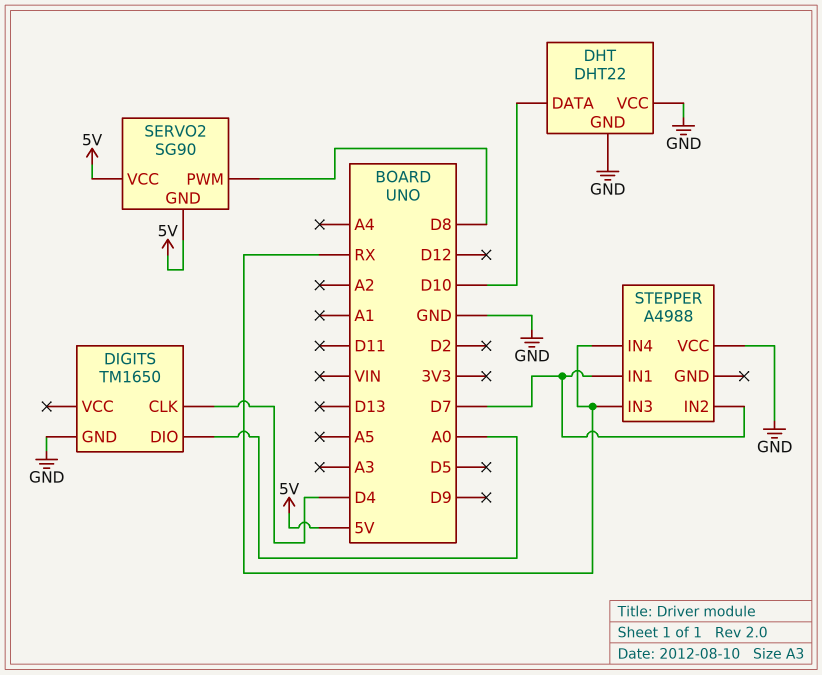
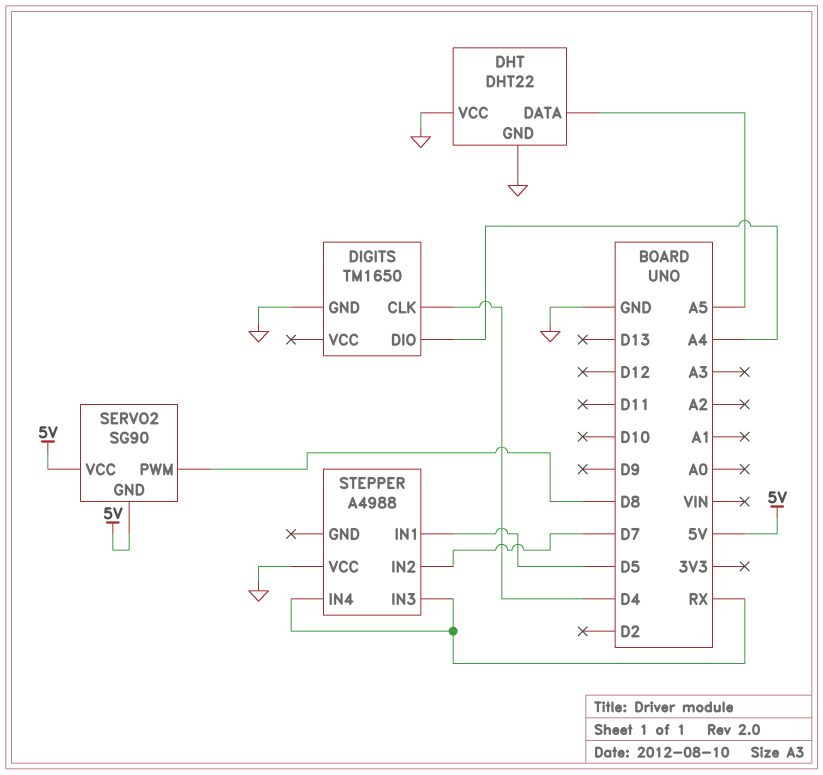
DHT pin DATA: D10 -> A5
DIGITS pin DIO: A0 -> A4
STEPPER pin IN1: D7 -> D5

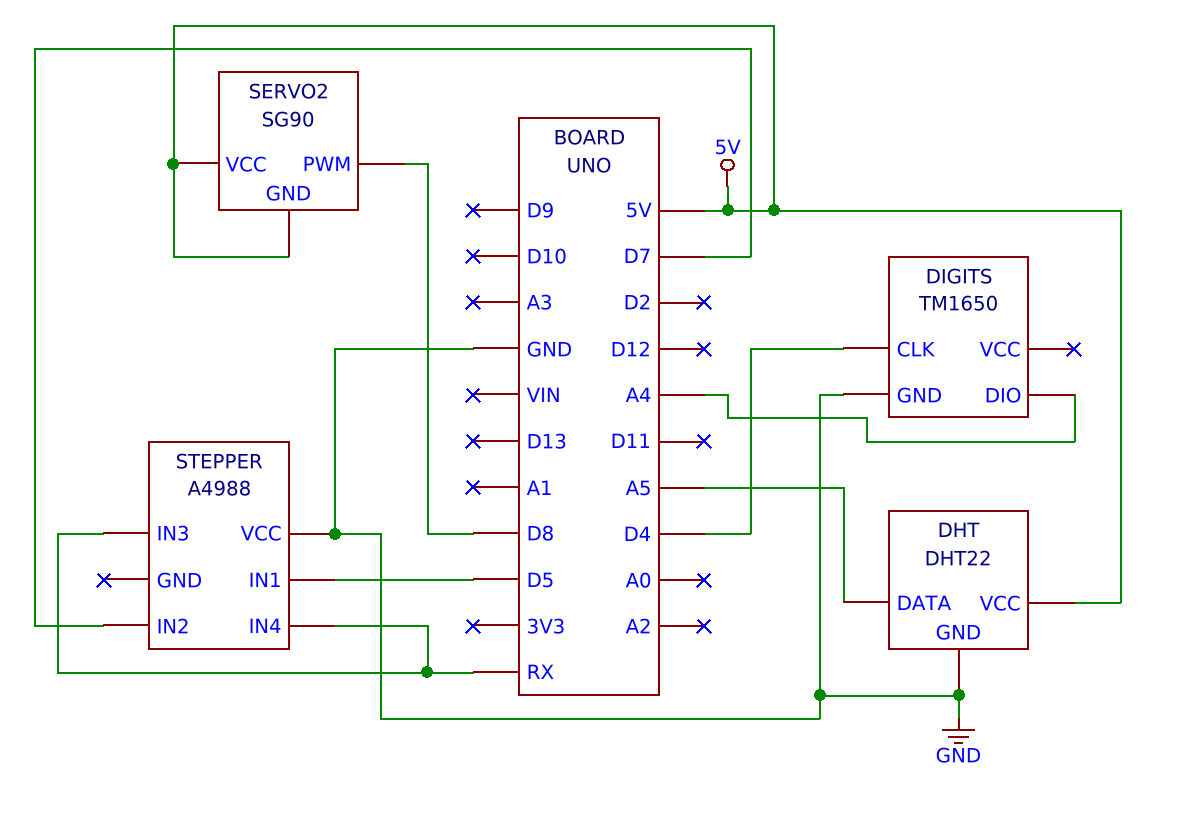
DHT pin VCC: GND -> 5V

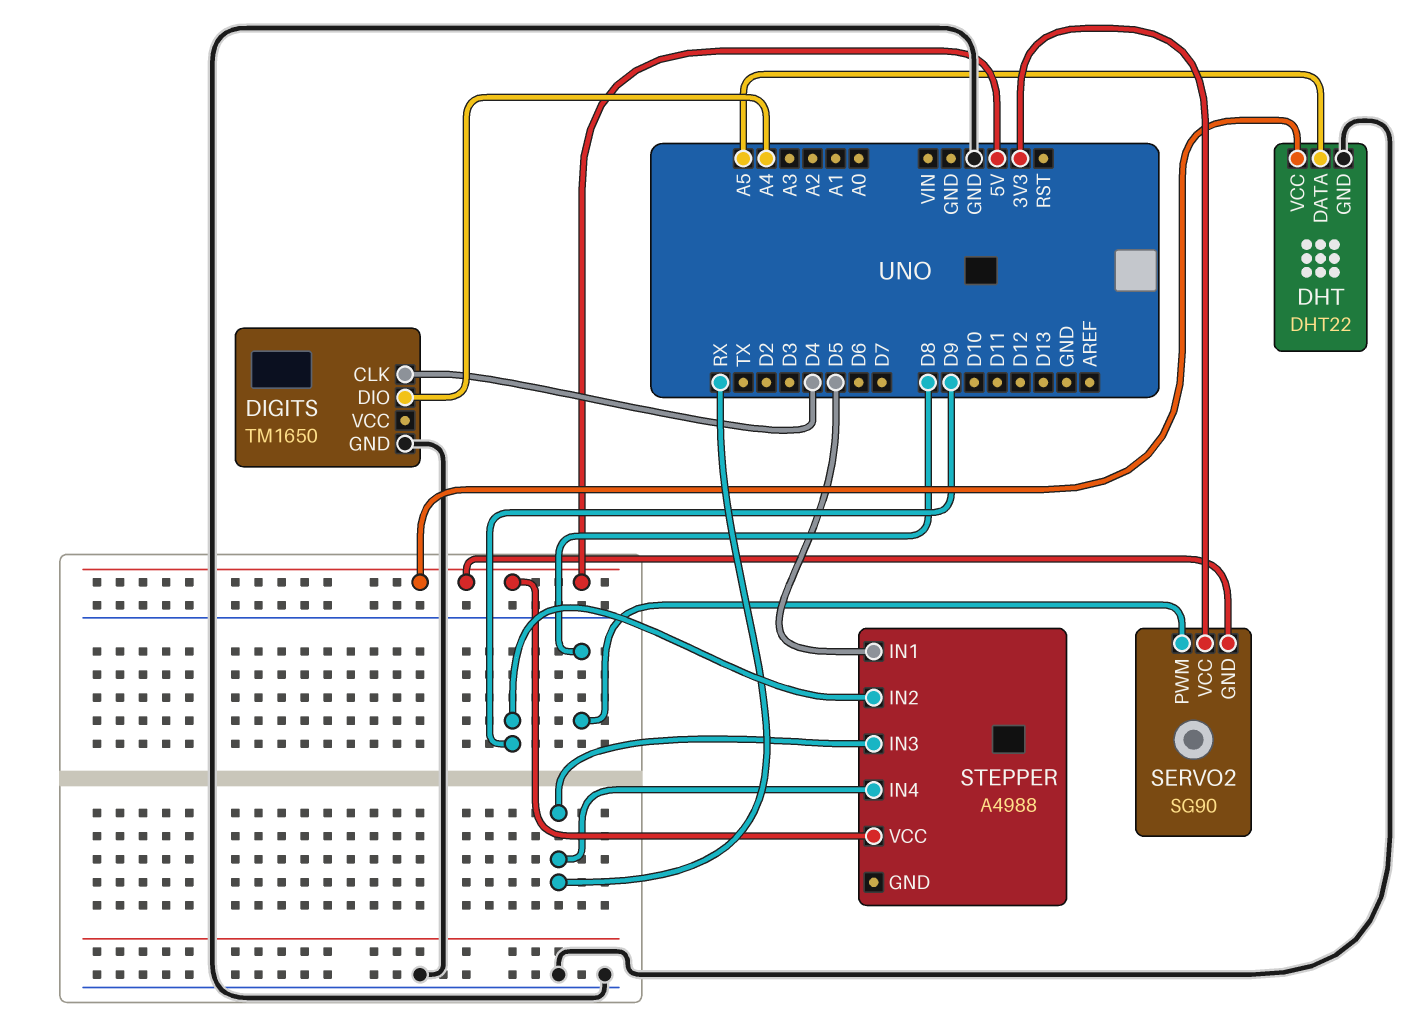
SERVO2 pin VCC: 5V -> 3V3
STEPPER pin IN2: D7 -> D9
STEPPER pin VCC: GND -> 5V

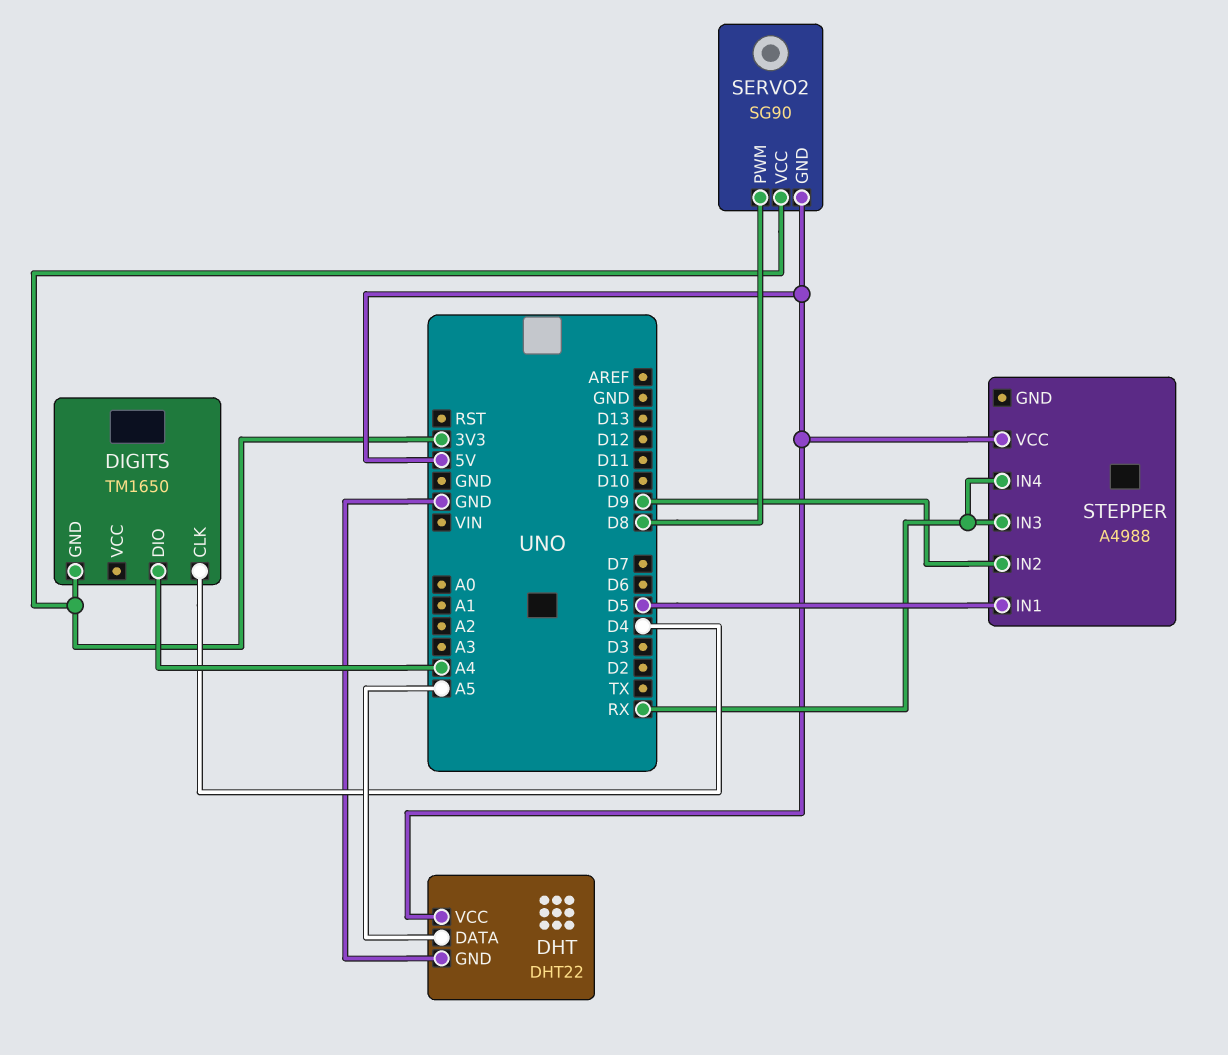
DIGITS pin GND: GND -> 3V3

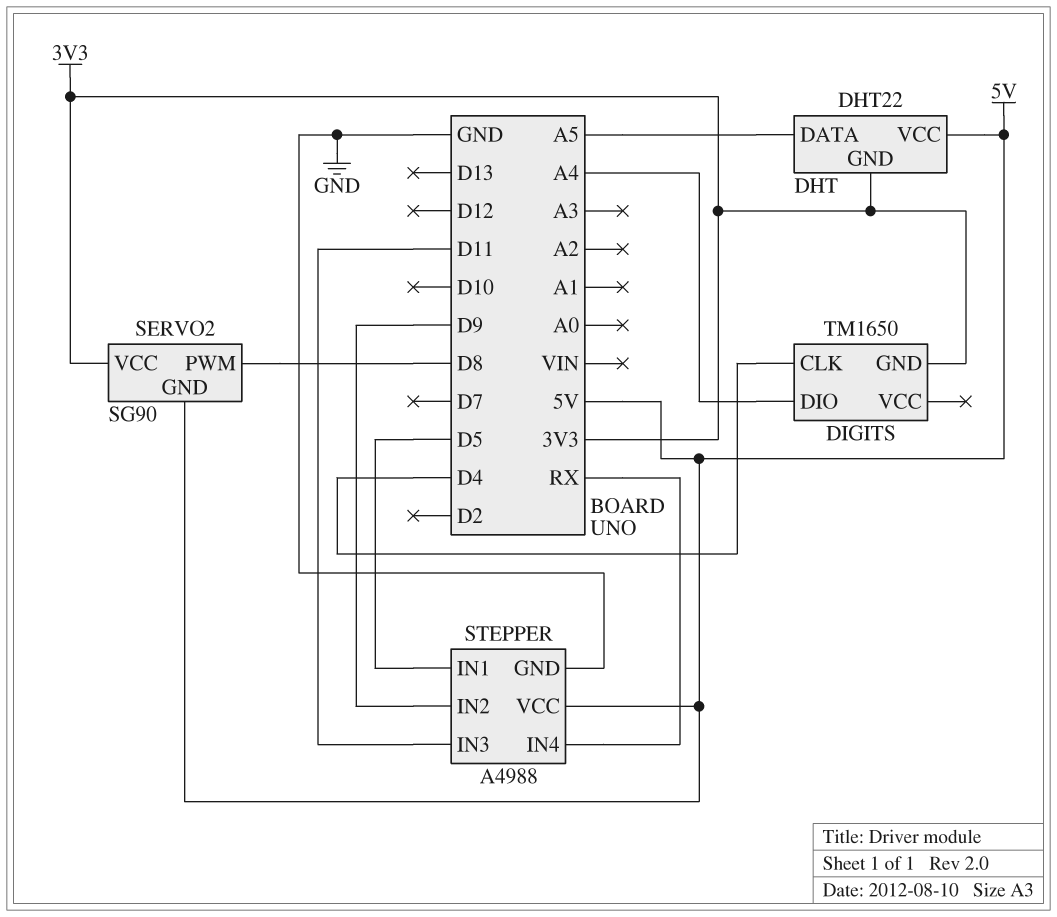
DHT pin GND: GND -> 3V3
STEPPER pin GND: none -> GND
STEPPER pin IN3: RX -> D11

